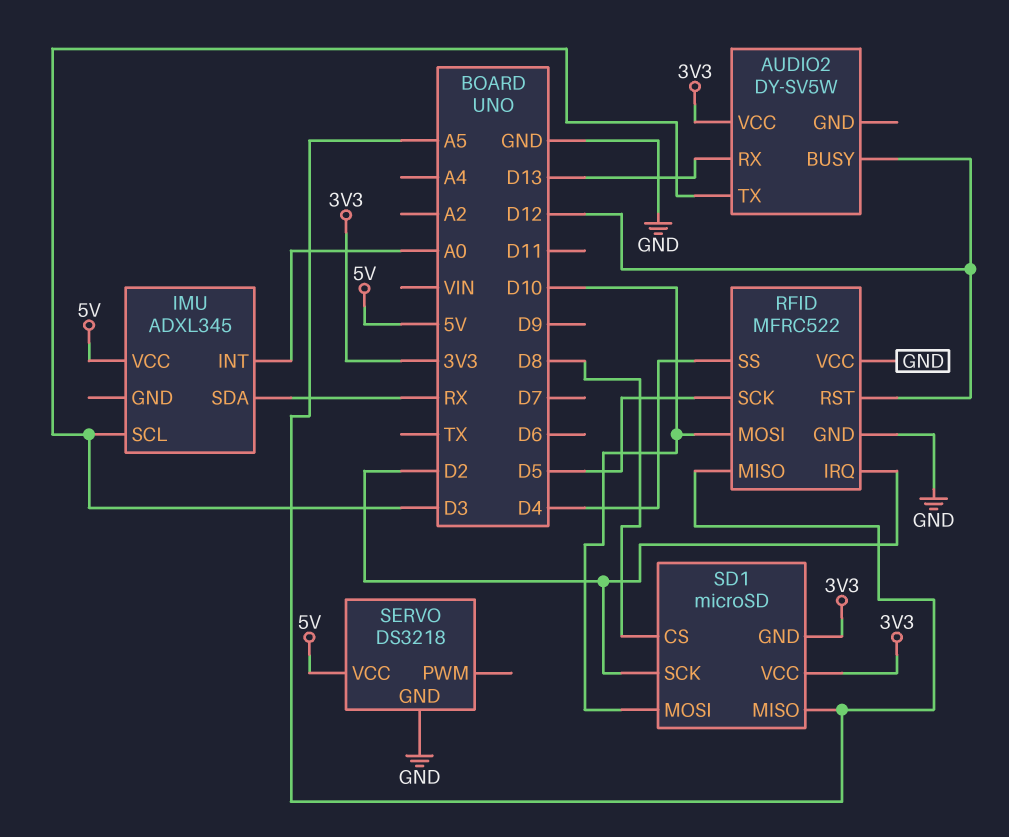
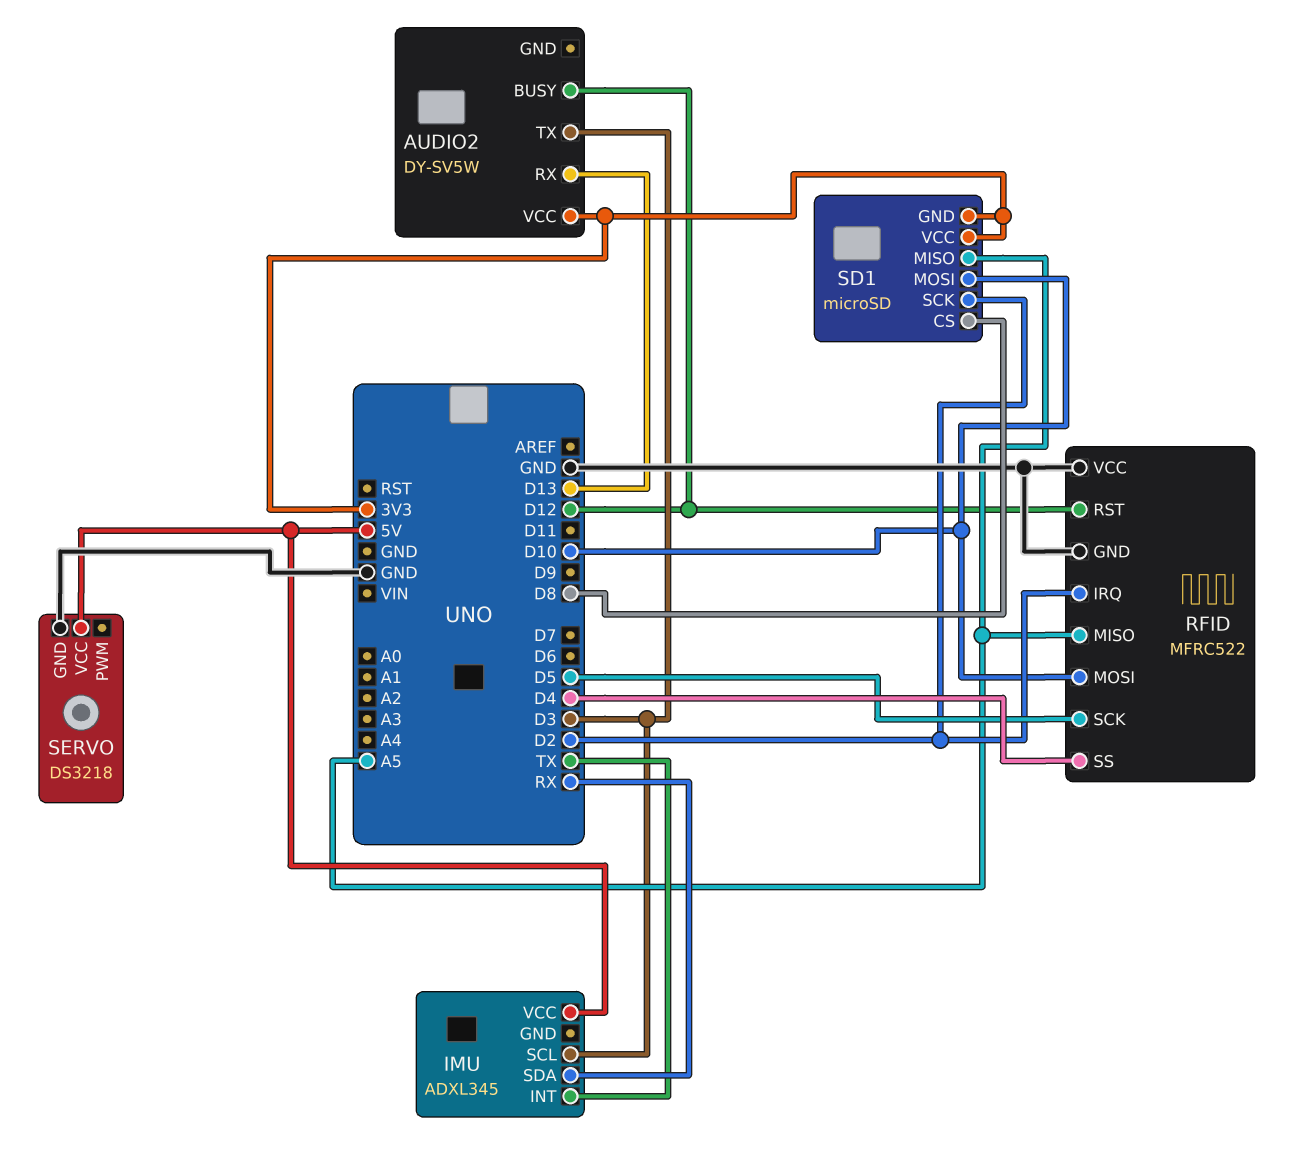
IMU pin INT: A0 -> TX

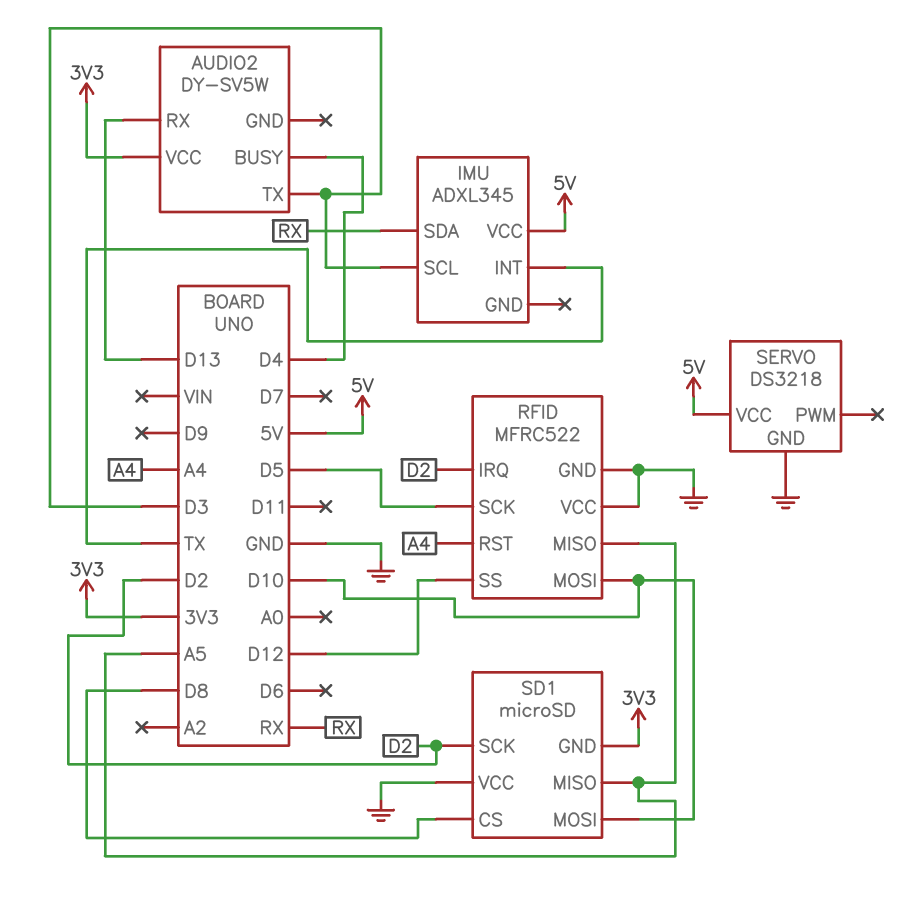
AUDIO2 pin BUSY: D12 -> D4
RFID pin RST: D12 -> A4
RFID pin SS: D4 -> D12
SD1 pin VCC: 3V3 -> GND

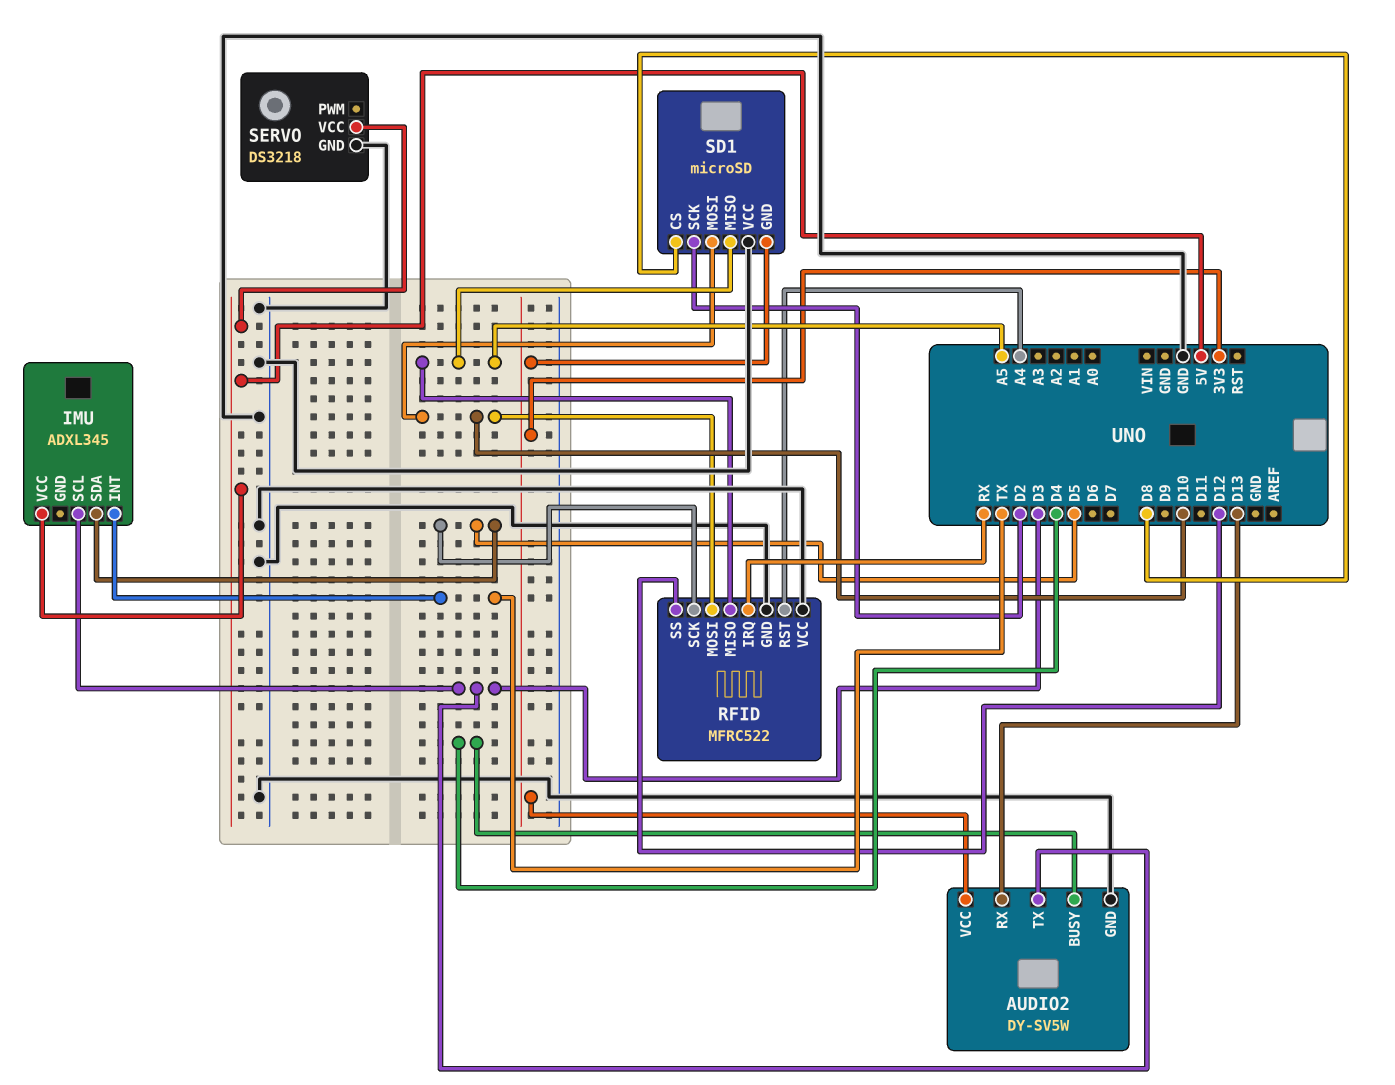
AUDIO2 pin GND: none -> GND
IMU pin SDA: RX -> D5
RFID pin IRQ: D2 -> RX

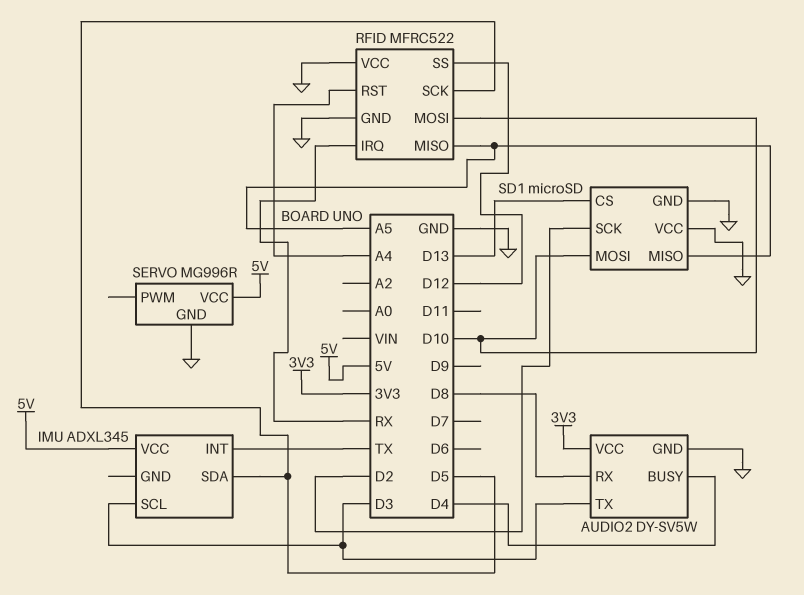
AUDIO2 pin RX: D13 -> D8
SD1 pin CS: D8 -> D13
SD1 pin GND: 3V3 -> GND
SERVO: DS3218 -> MG996R

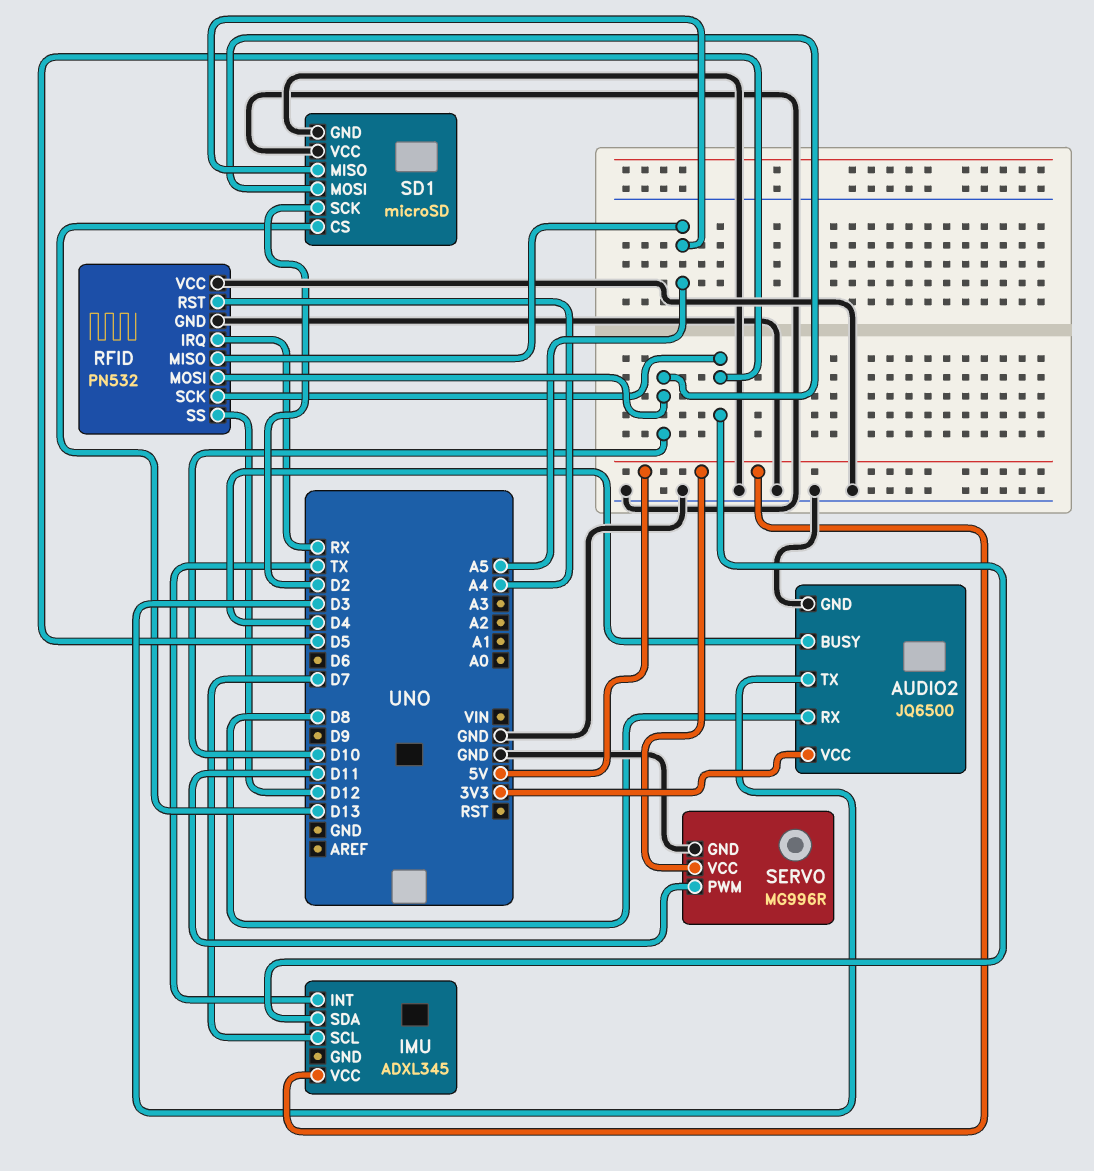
AUDIO2: DY-SV5W -> JQ6500
IMU pin SCL: D3 -> D7
RFID: MFRC522 -> PN532
SERVO pin PWM: none -> D11

